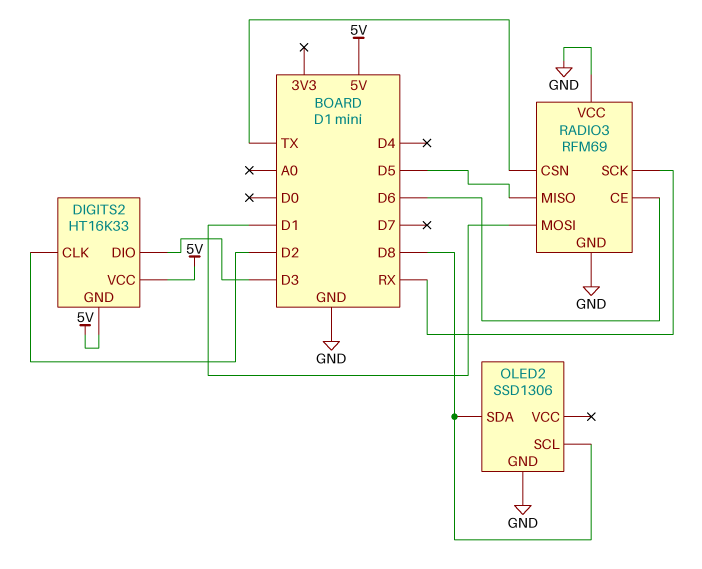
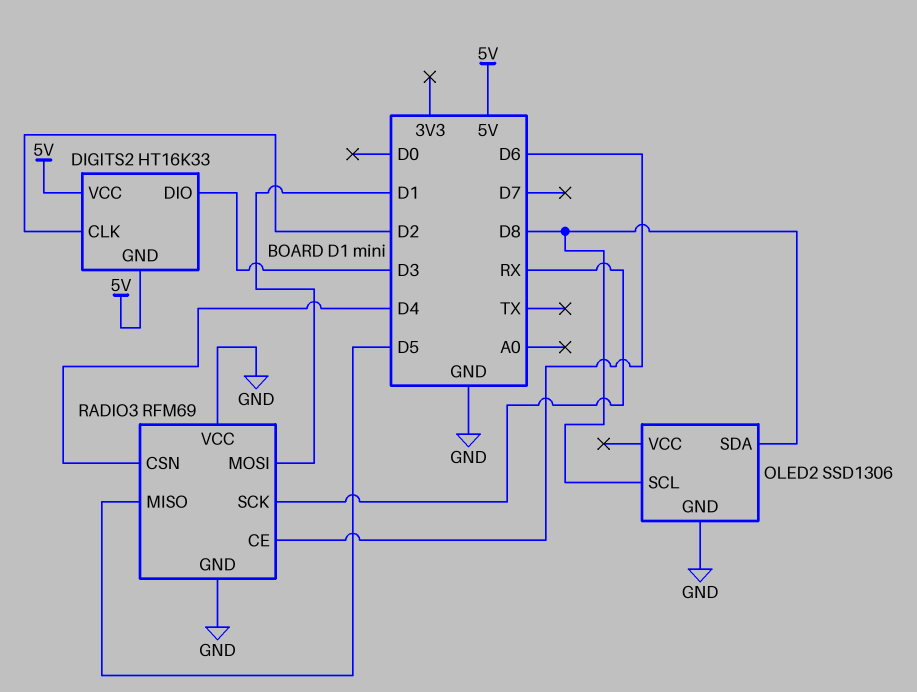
RADIO3 pin CSN: TX -> D4

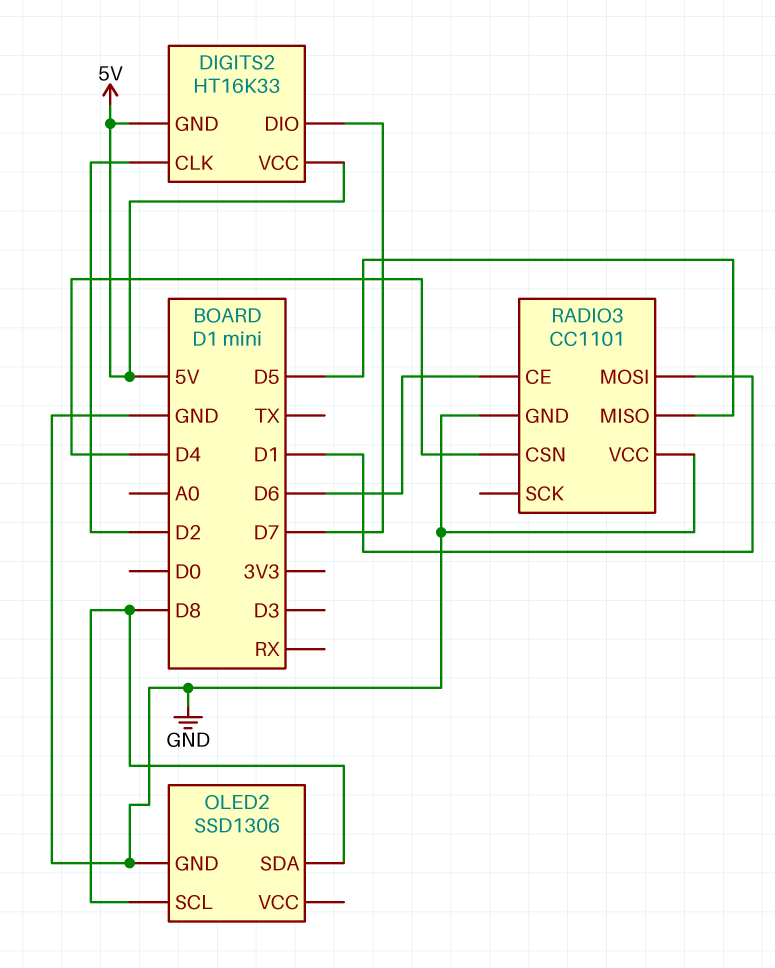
DIGITS2 pin DIO: D3 -> D7
RADIO3: RFM69 -> CC1101
RADIO3 pin SCK: RX -> none

